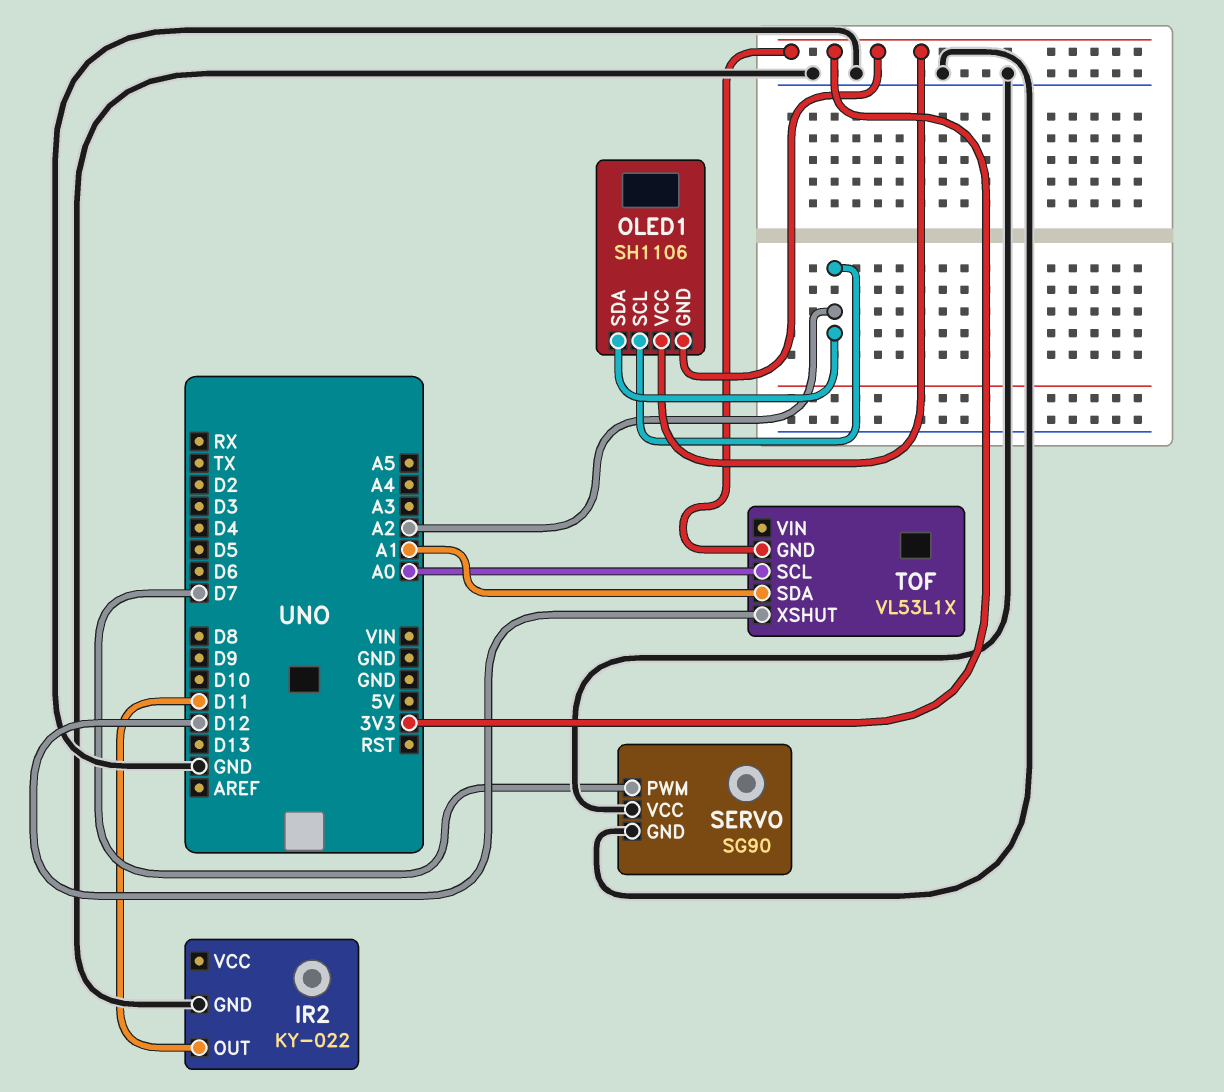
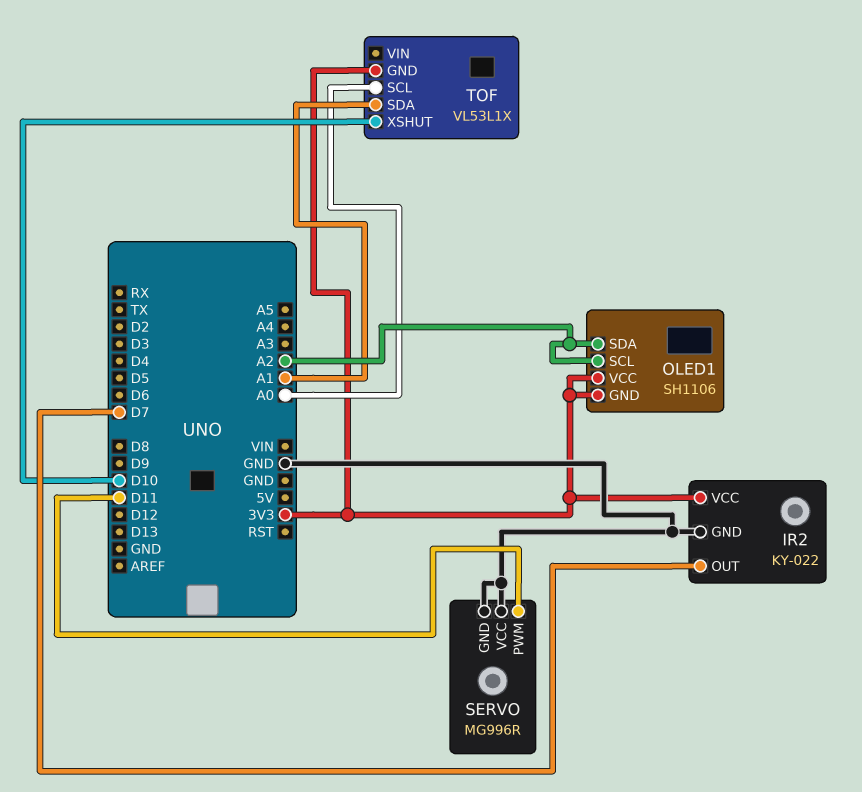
IR2 pin OUT: D11 -> D7
IR2 pin VCC: none -> 3V3
SERVO: SG90 -> MG996R
SERVO pin PWM: D7 -> D11
TOF pin XSHUT: D12 -> D10

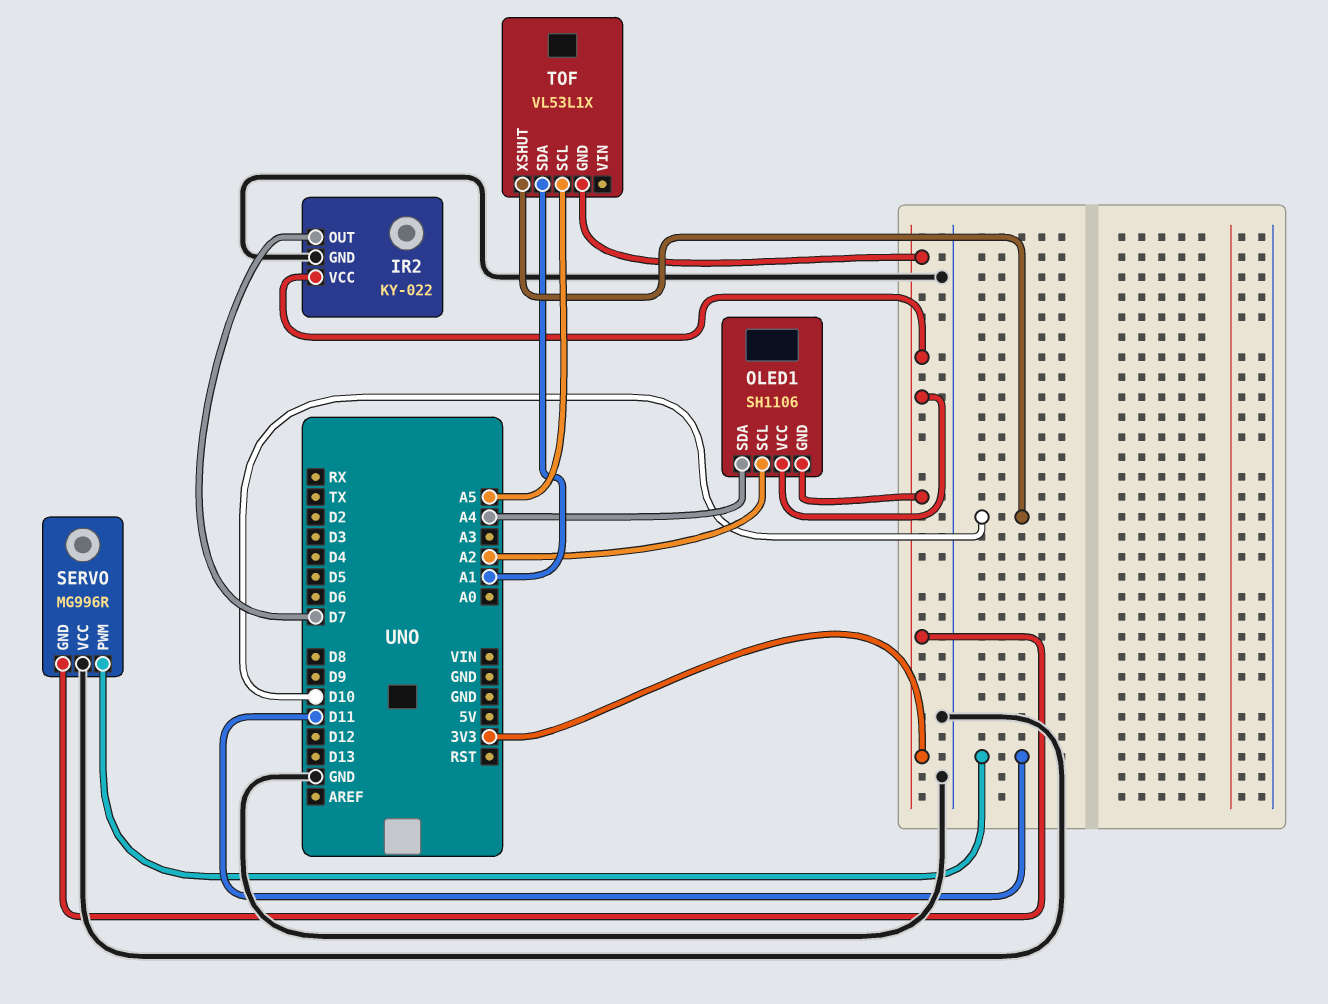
OLED1 pin SDA: A2 -> A4
SERVO pin GND: GND -> 3V3
TOF pin SCL: A0 -> A5

